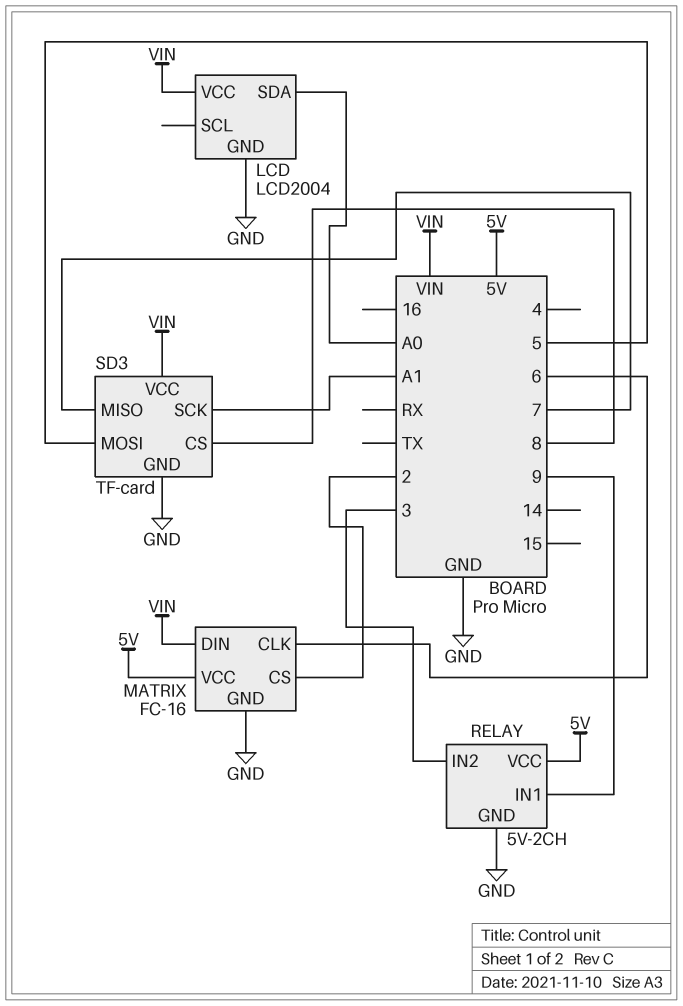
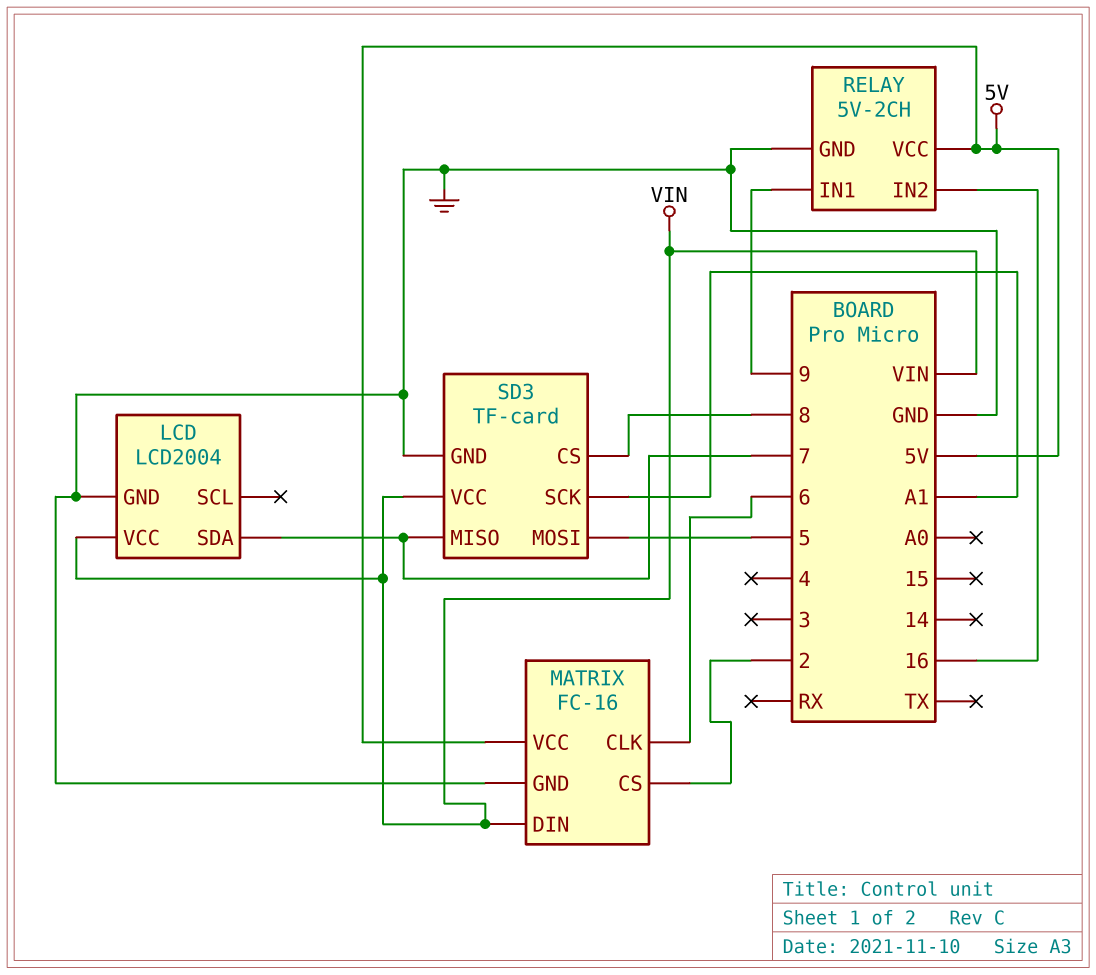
LCD pin SDA: A0 -> 7
RELAY pin IN2: 3 -> 16

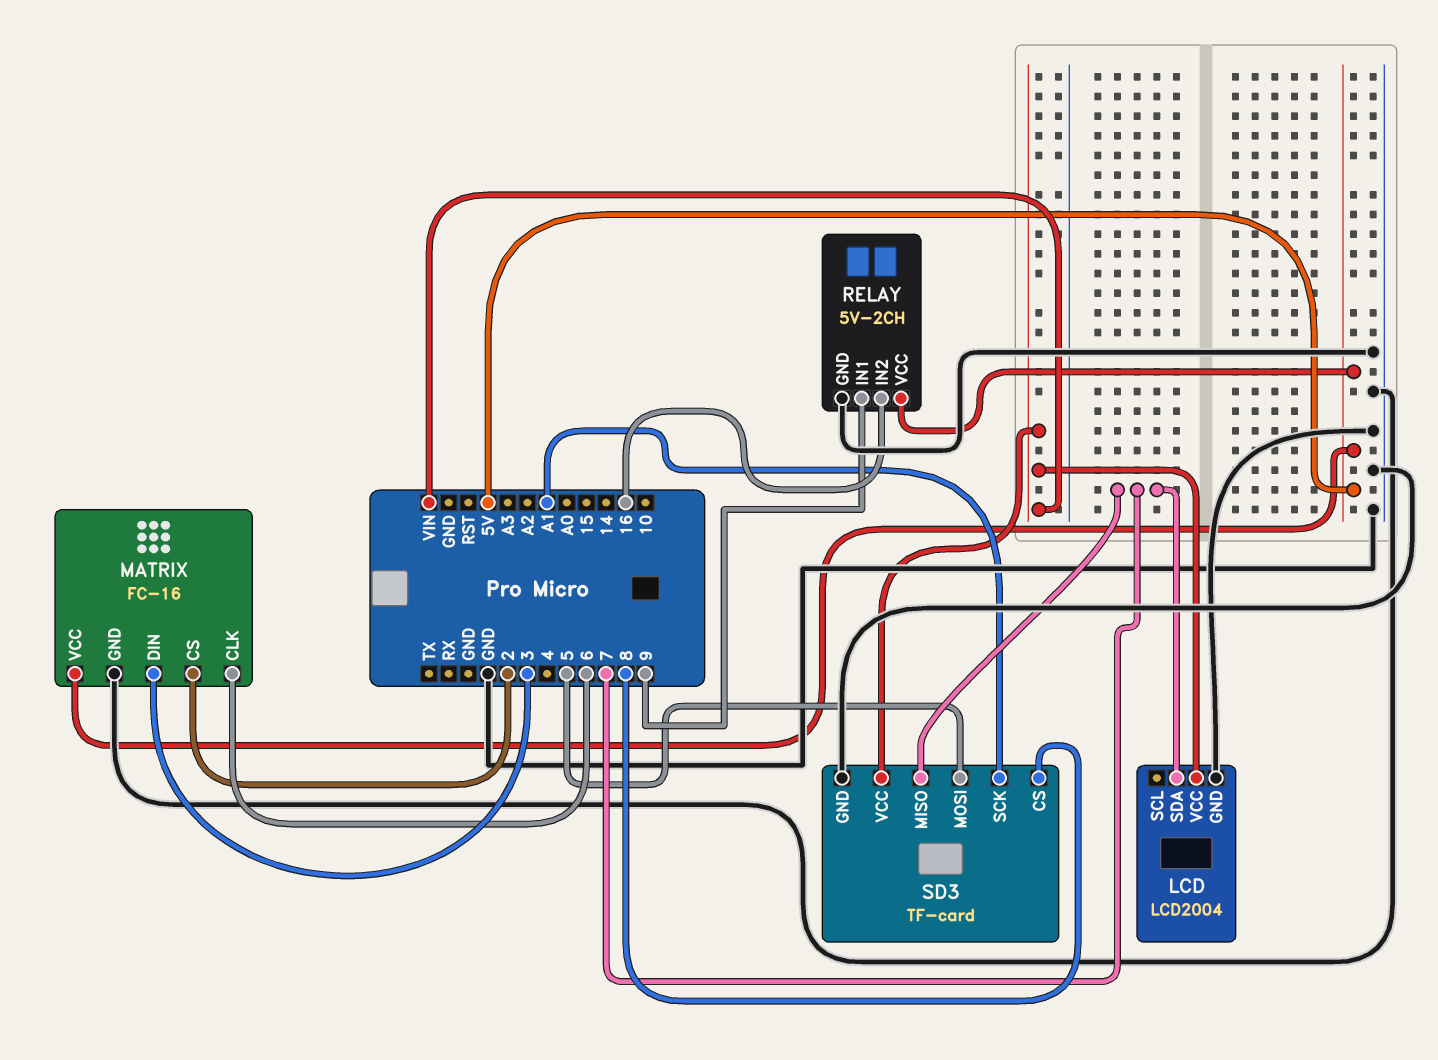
MATRIX pin DIN: VIN -> 3

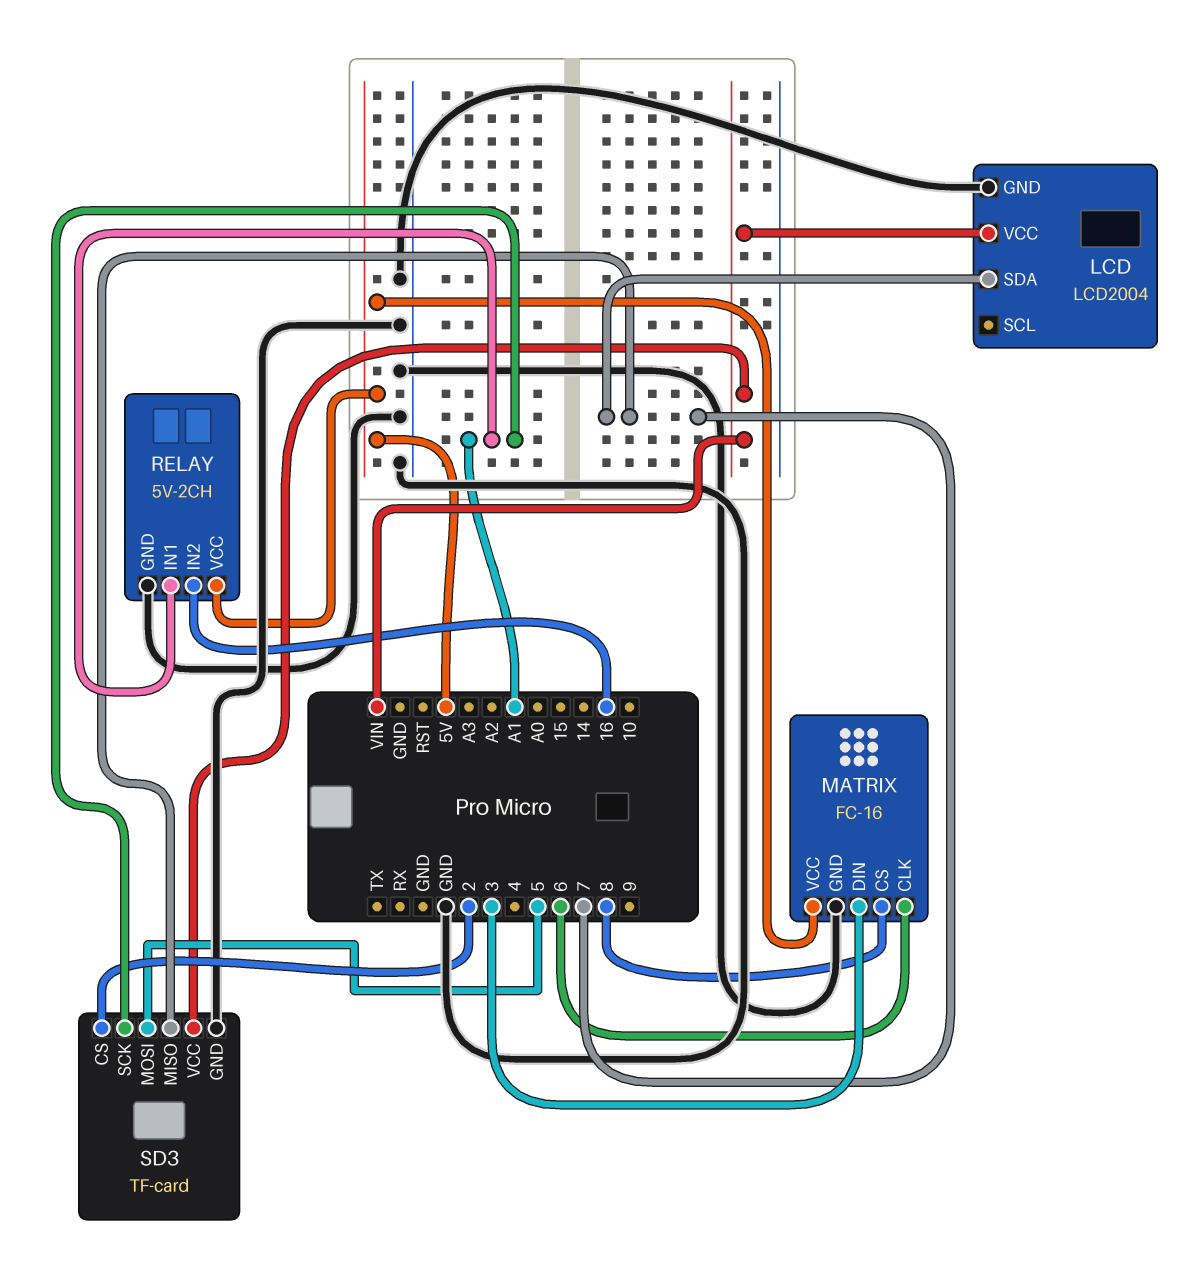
MATRIX pin CS: 2 -> 8
RELAY pin IN1: 9 -> A1
SD3 pin CS: 8 -> 2

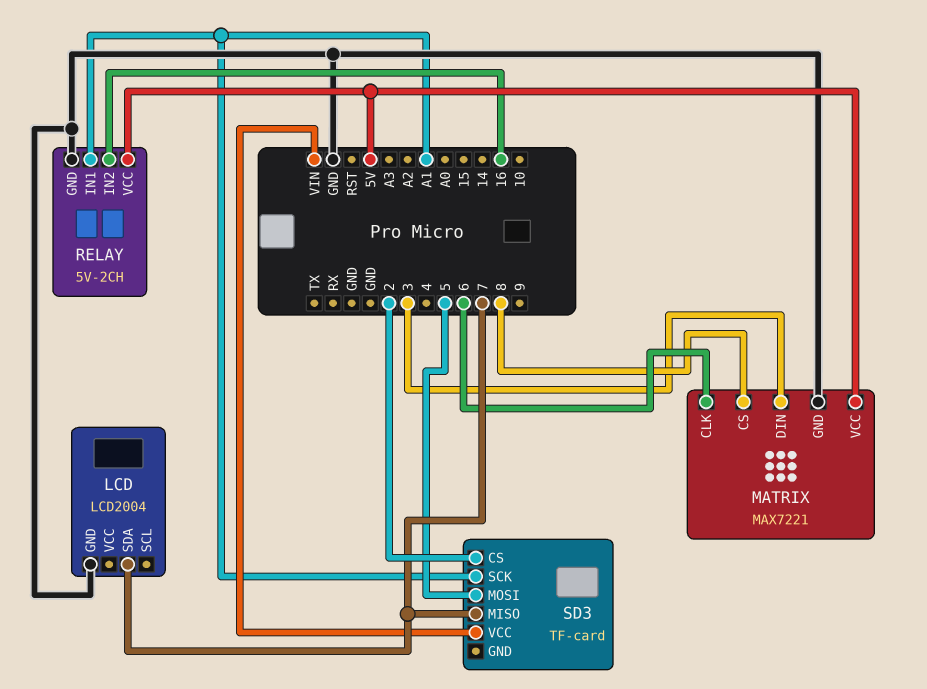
LCD pin VCC: VIN -> none
MATRIX: FC-16 -> MAX7221
SD3 pin GND: GND -> none

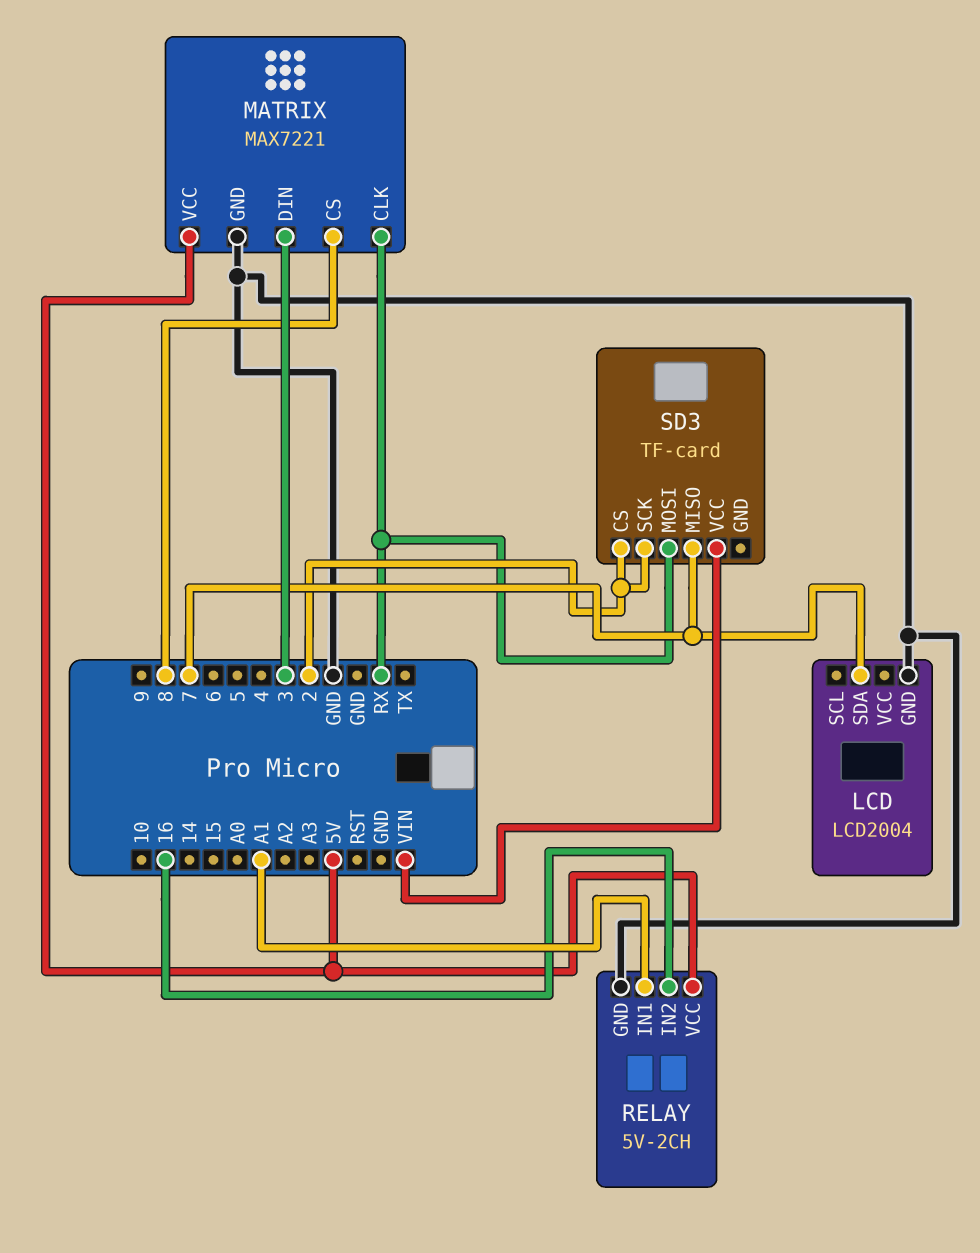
MATRIX pin CLK: 6 -> RX
SD3 pin MOSI: 5 -> RX
SD3 pin SCK: A1 -> 2

